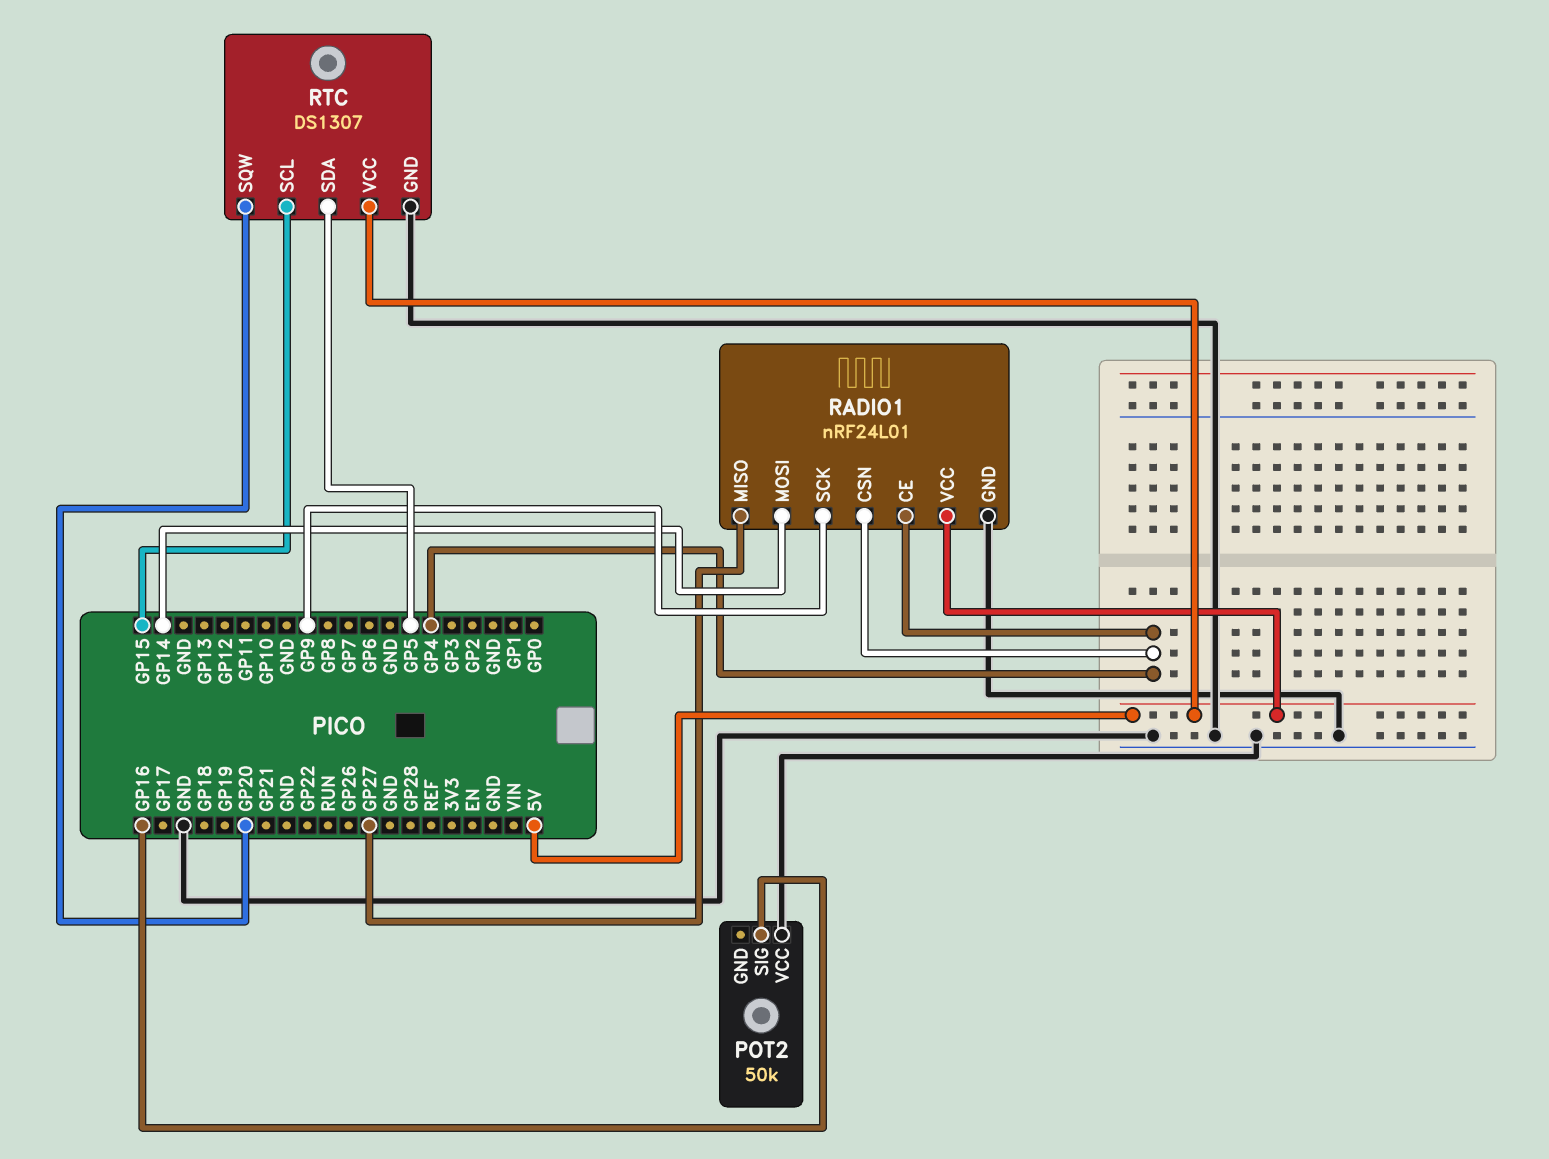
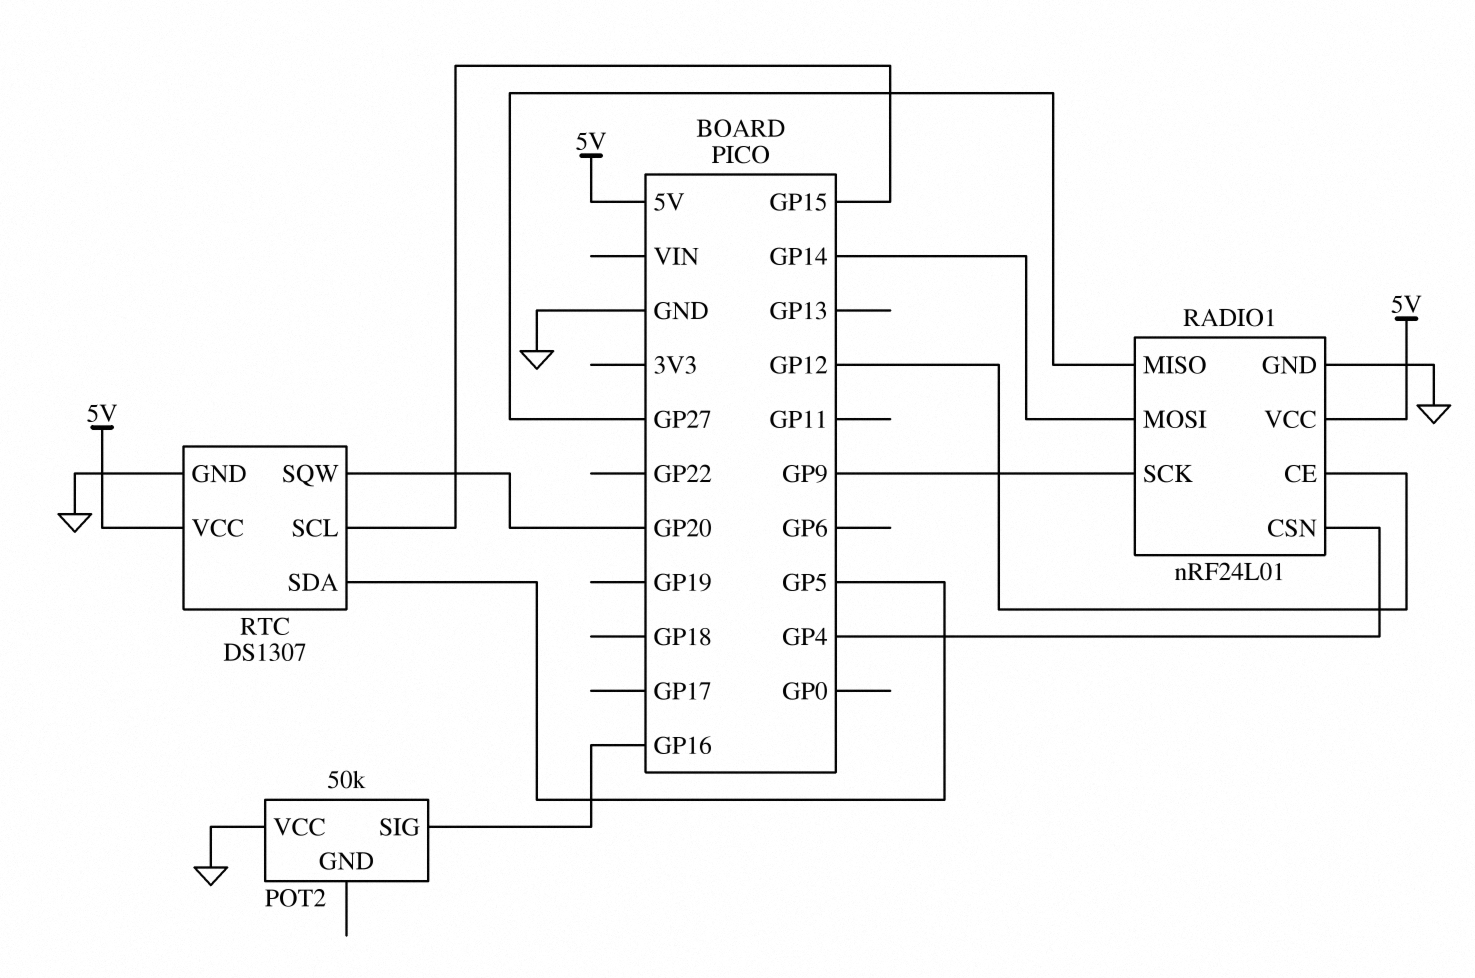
RADIO1 pin CE: GP4 -> GP12

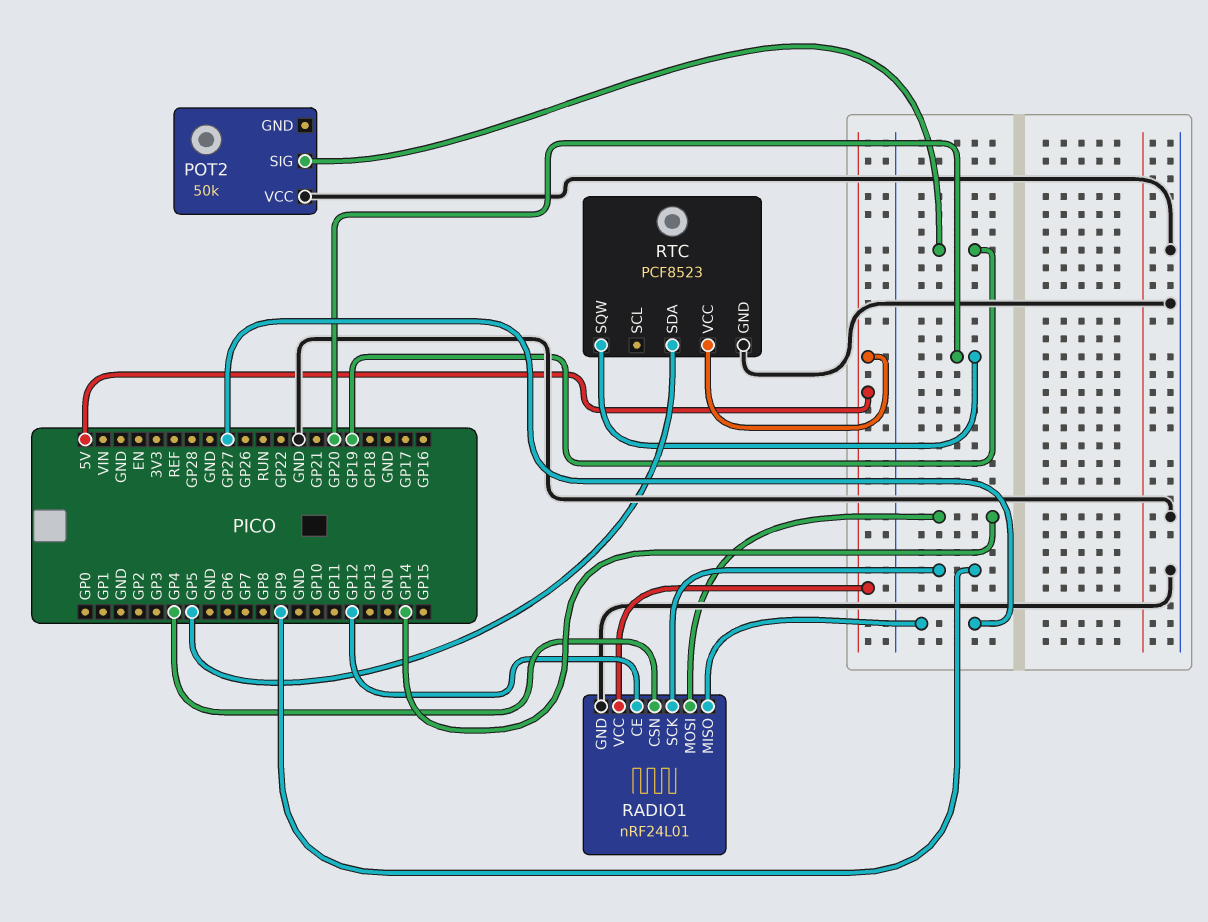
POT2 pin SIG: GP16 -> GP19
RTC: DS1307 -> PCF8523
RTC pin SCL: GP15 -> none

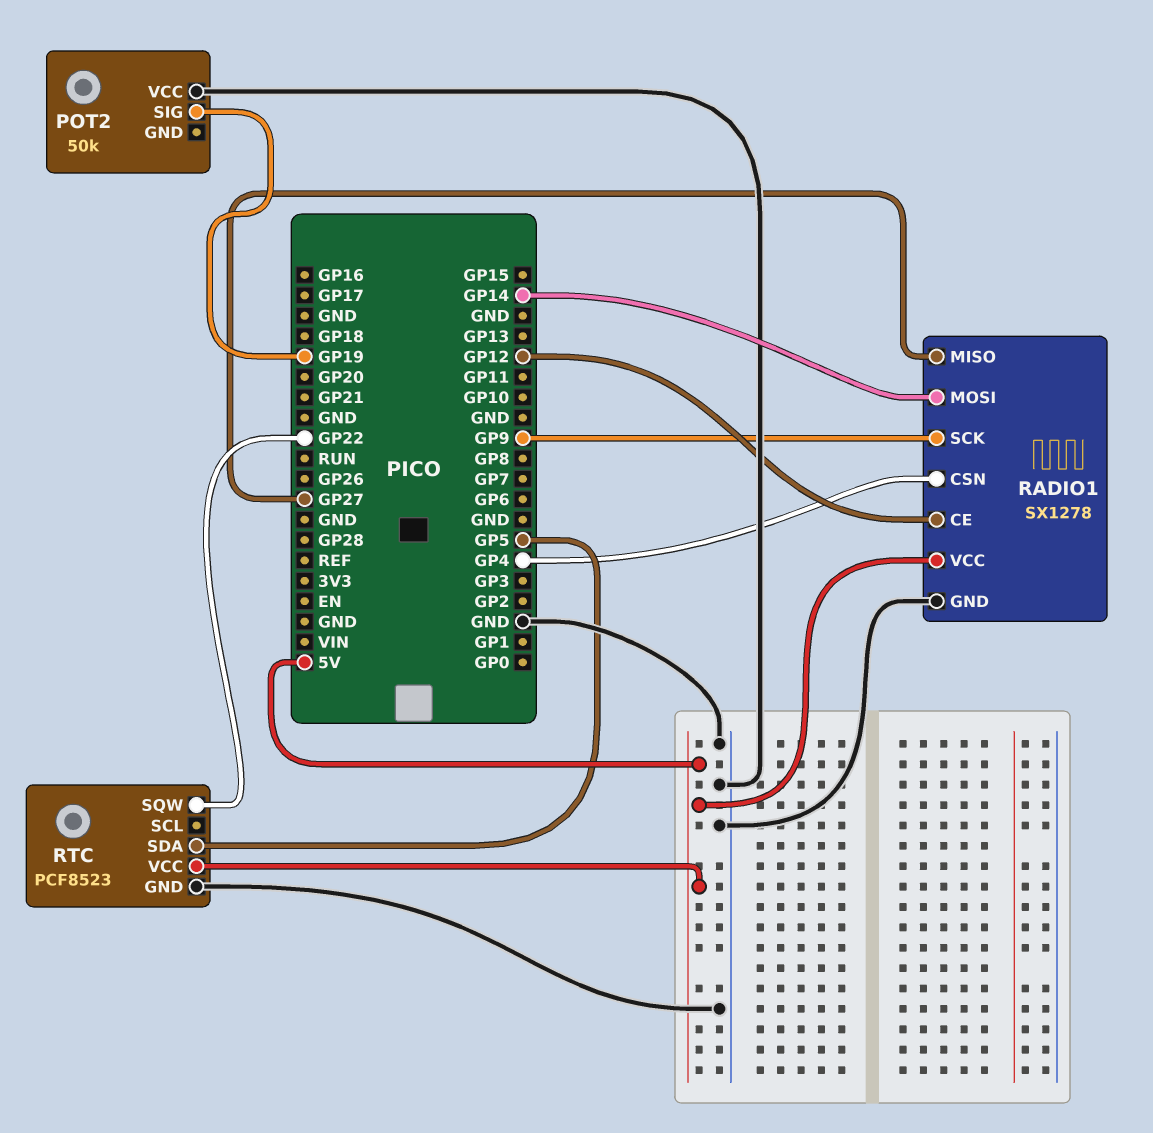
RADIO1: nRF24L01 -> SX1278
RTC pin SQW: GP20 -> GP22

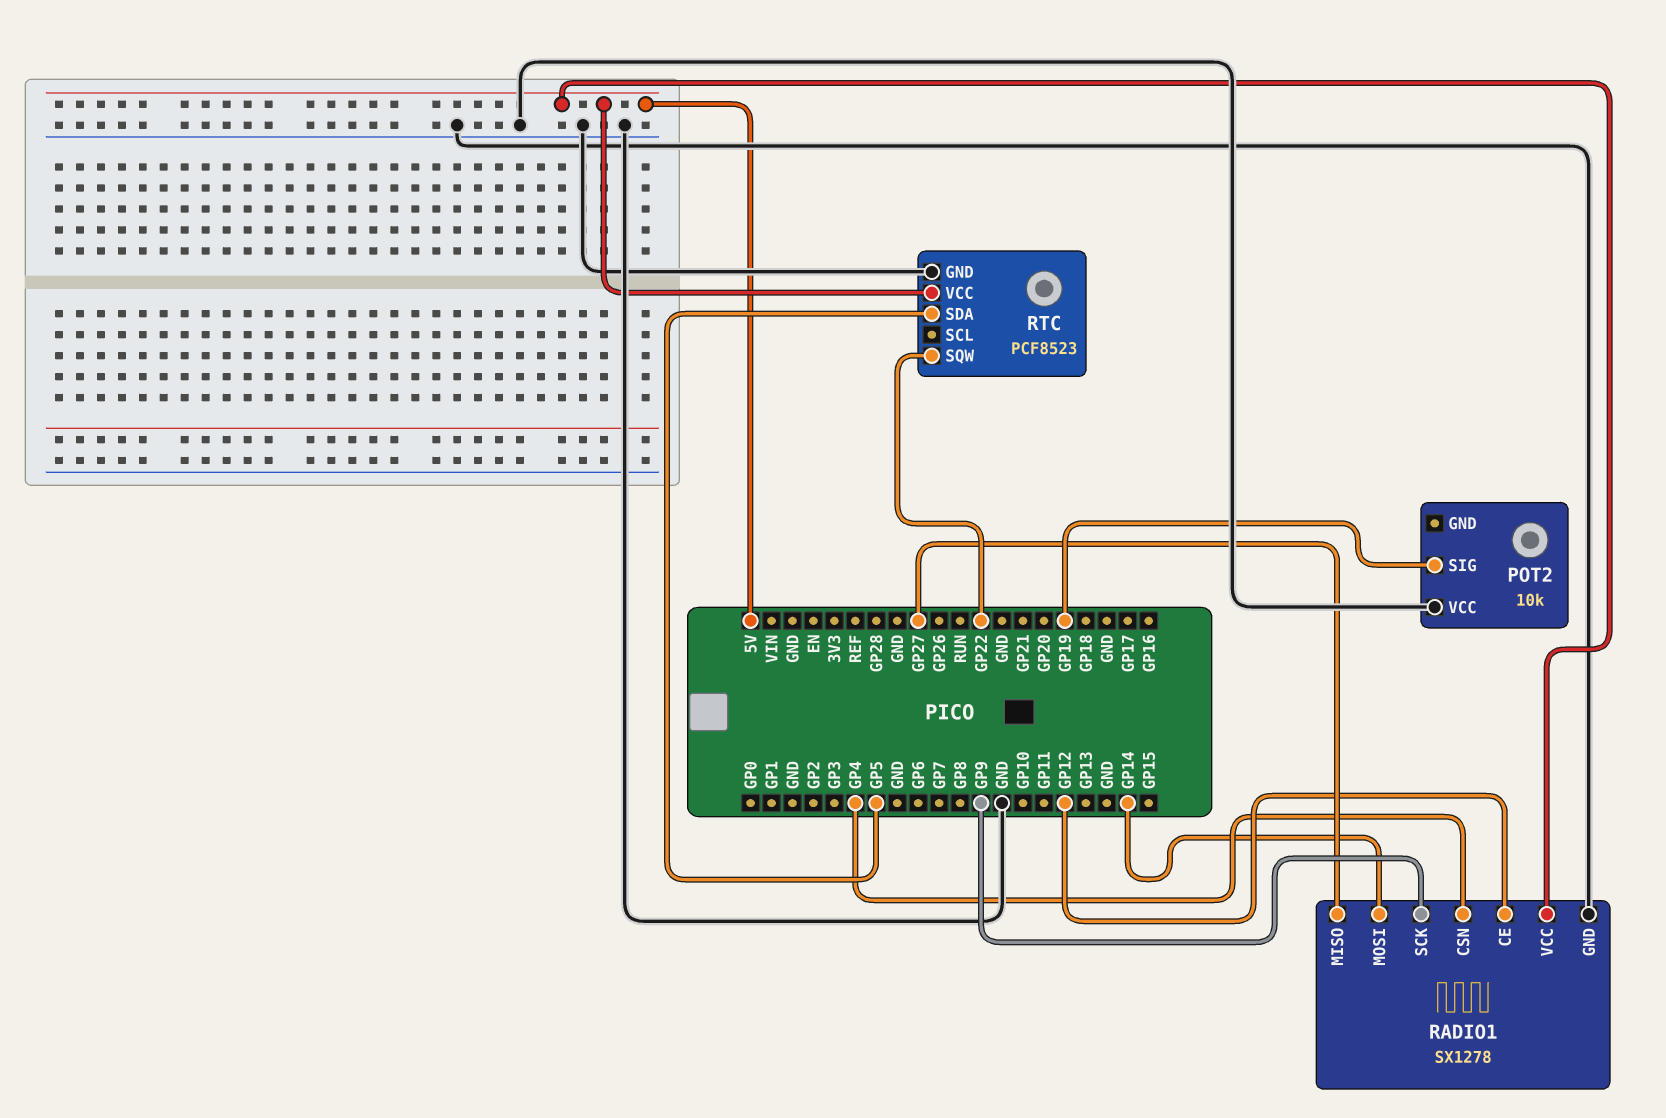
POT2: 50k -> 10k

